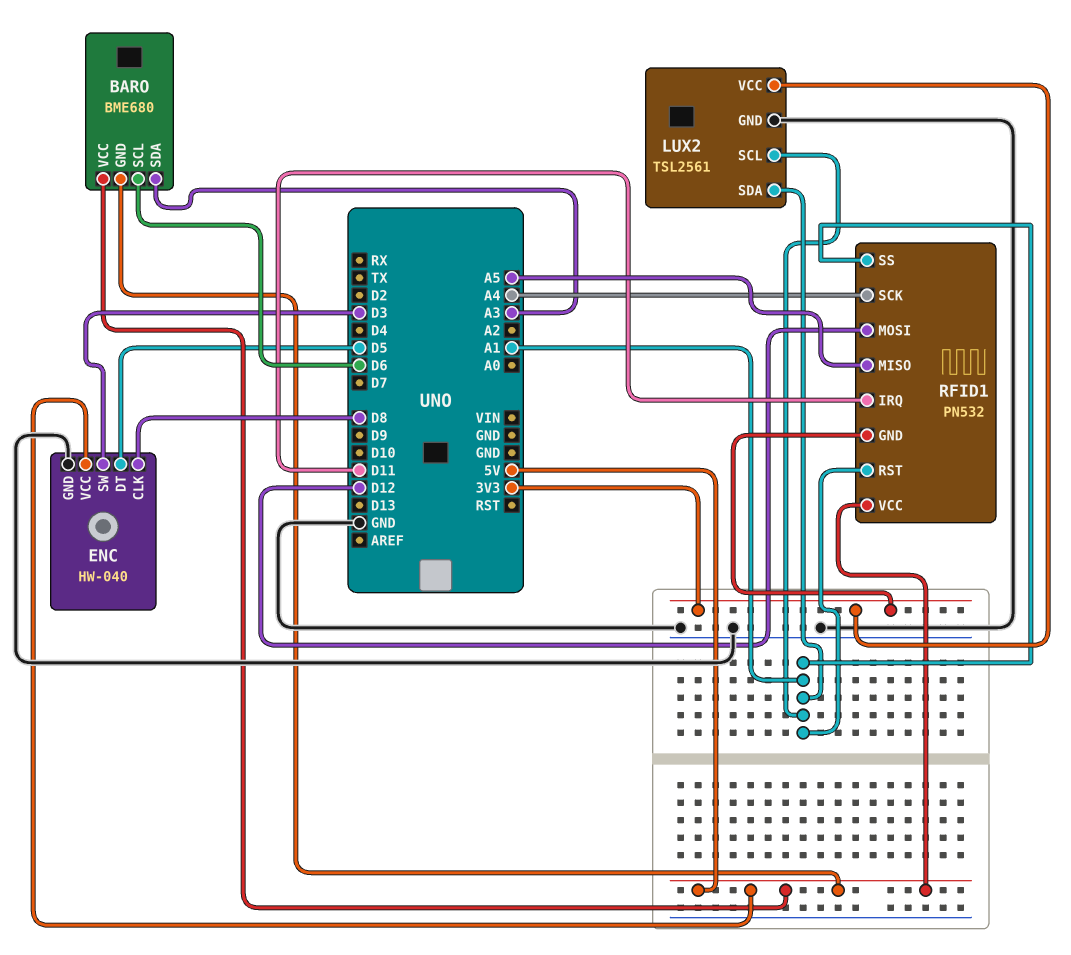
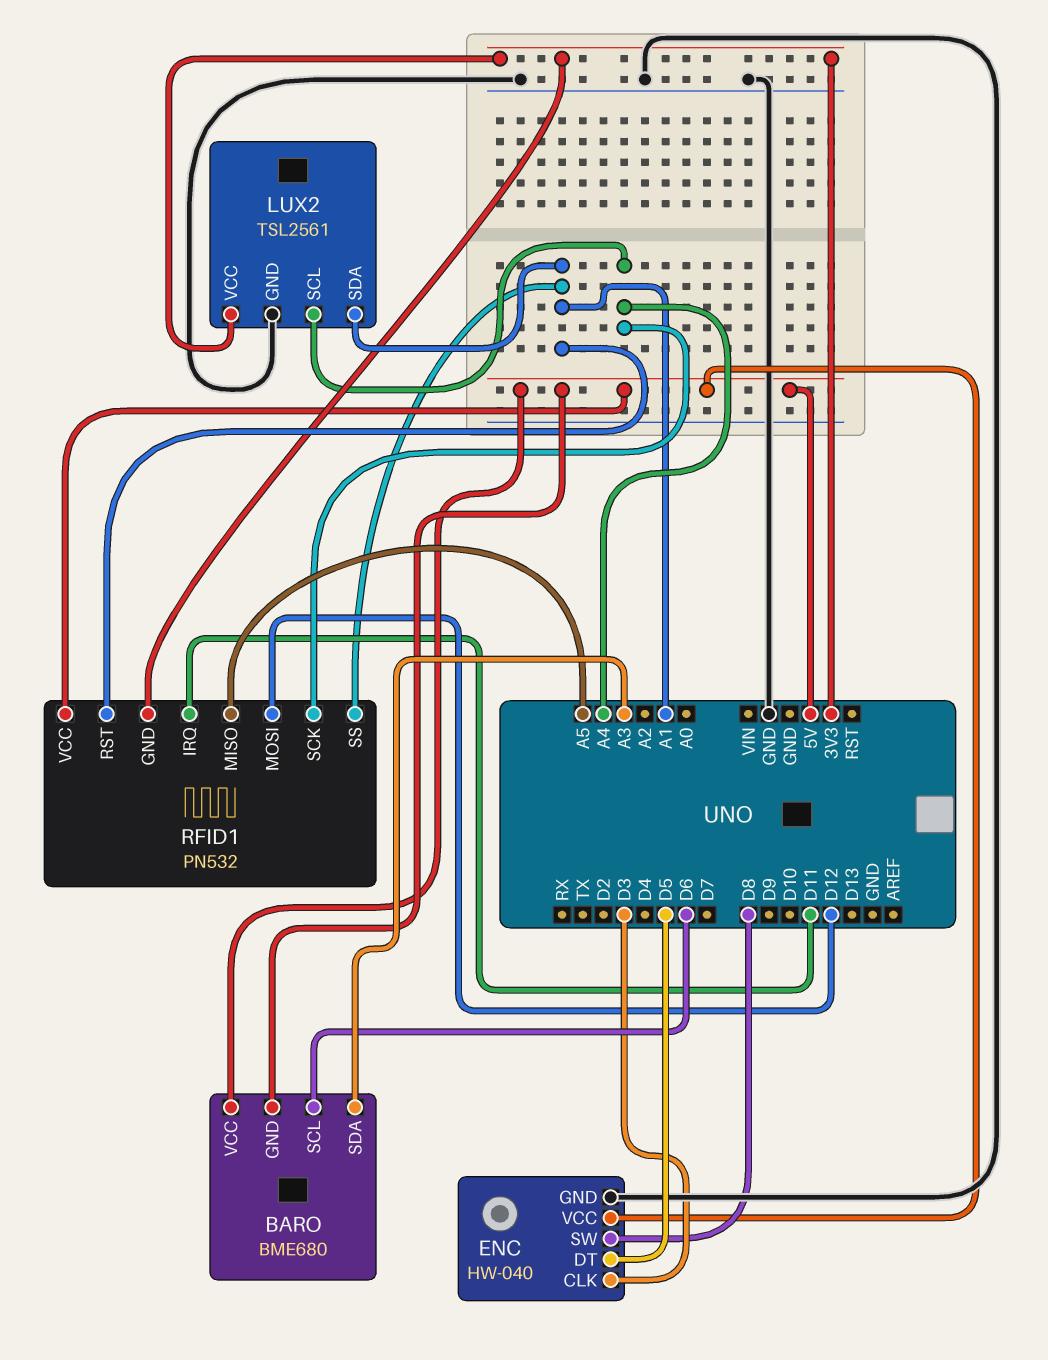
ENC pin CLK: D8 -> D3
ENC pin SW: D3 -> D8
LUX2 pin SCL: A1 -> A4

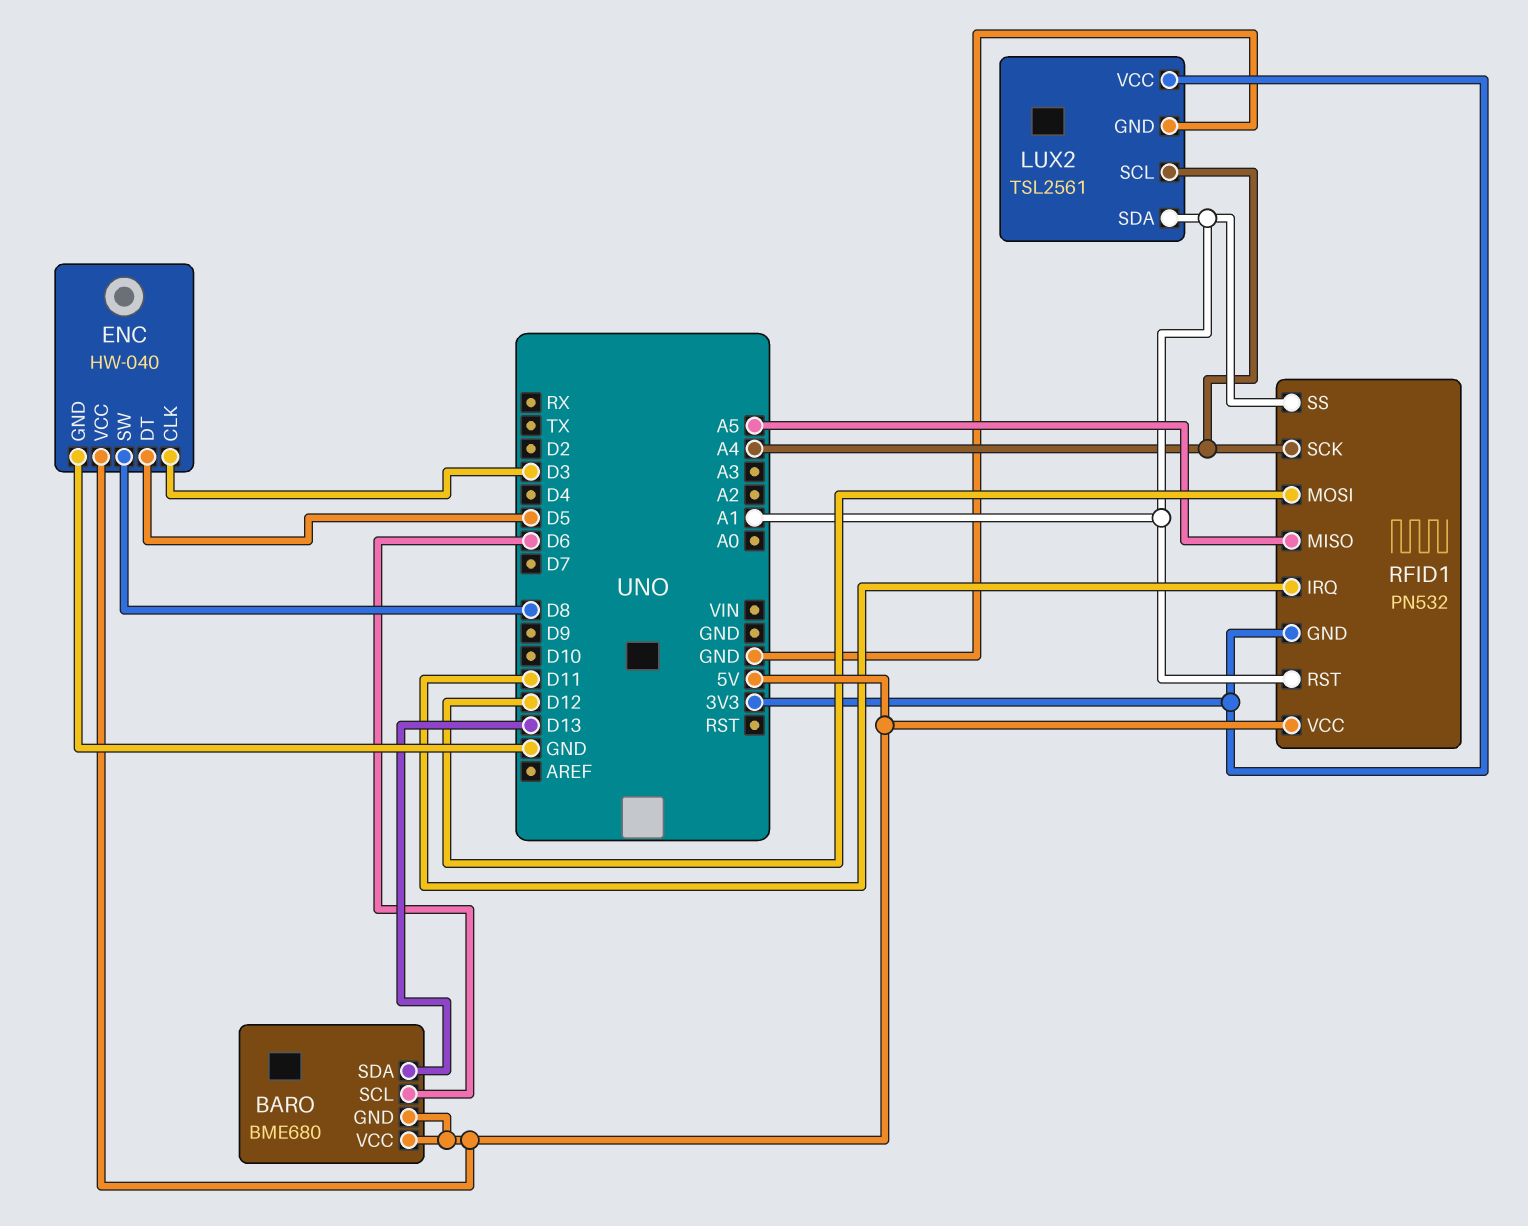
BARO pin SDA: A3 -> D13

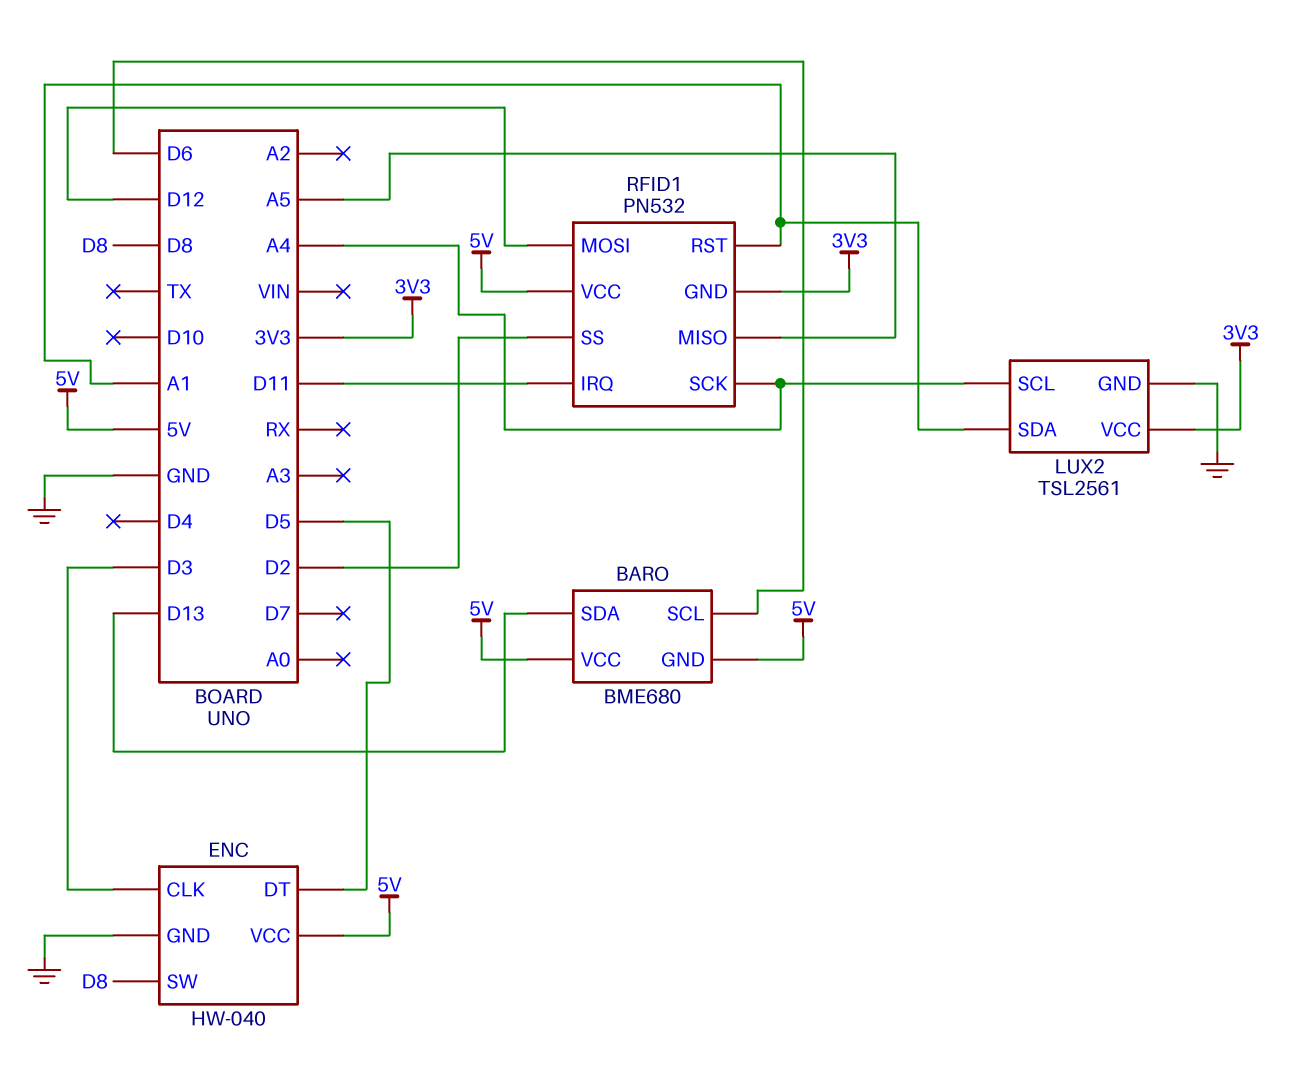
RFID1 pin SS: A1 -> D2

